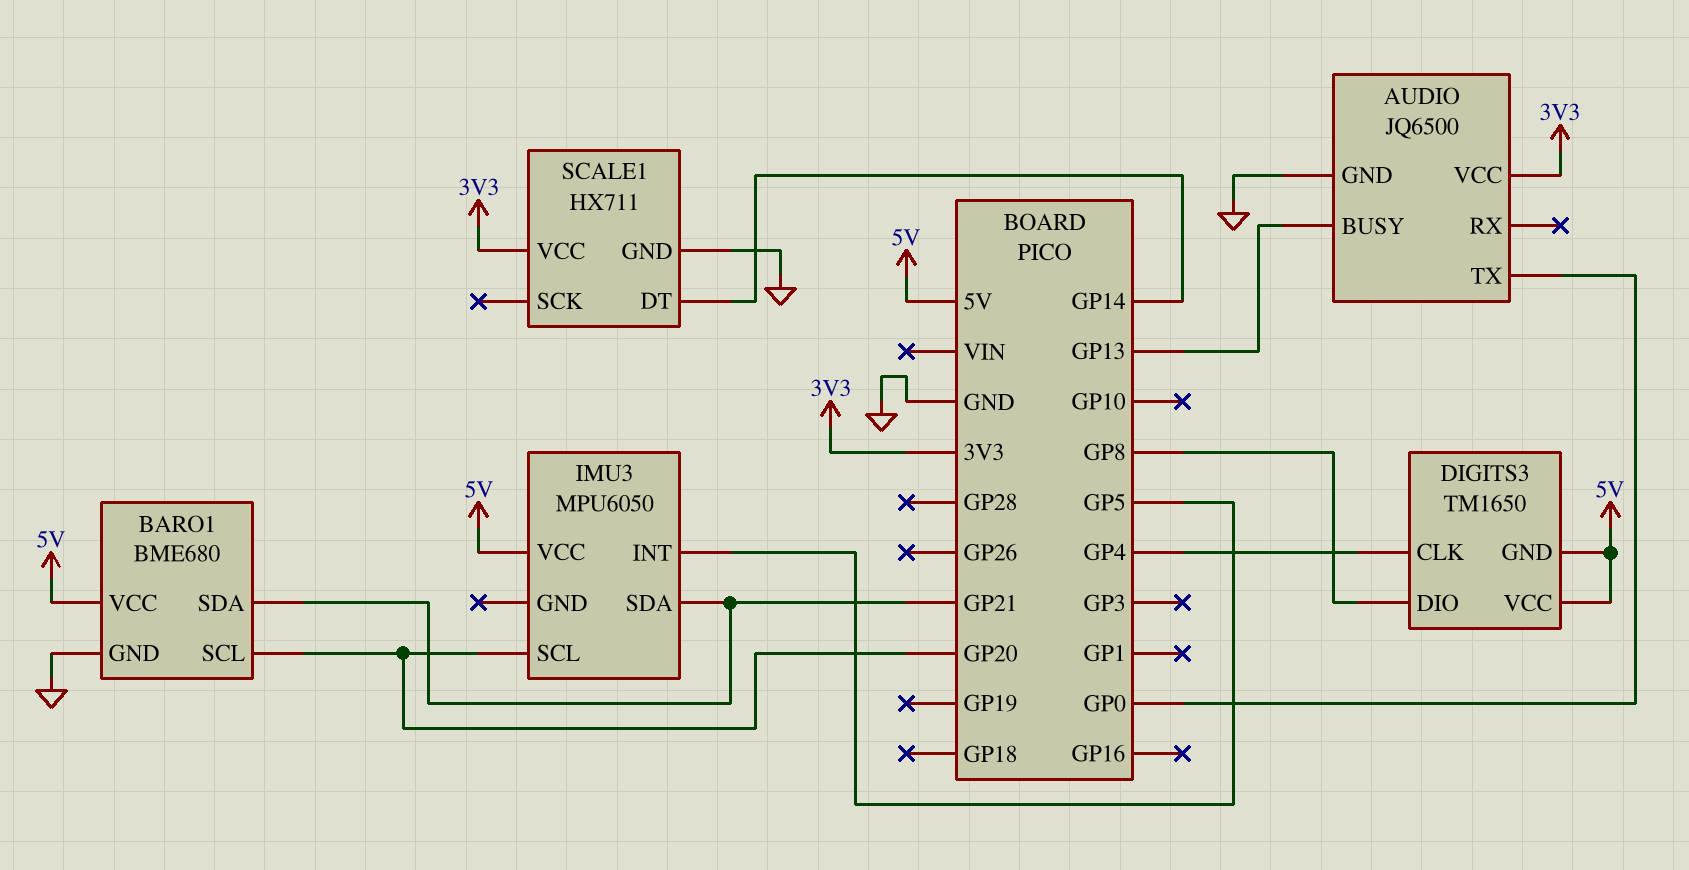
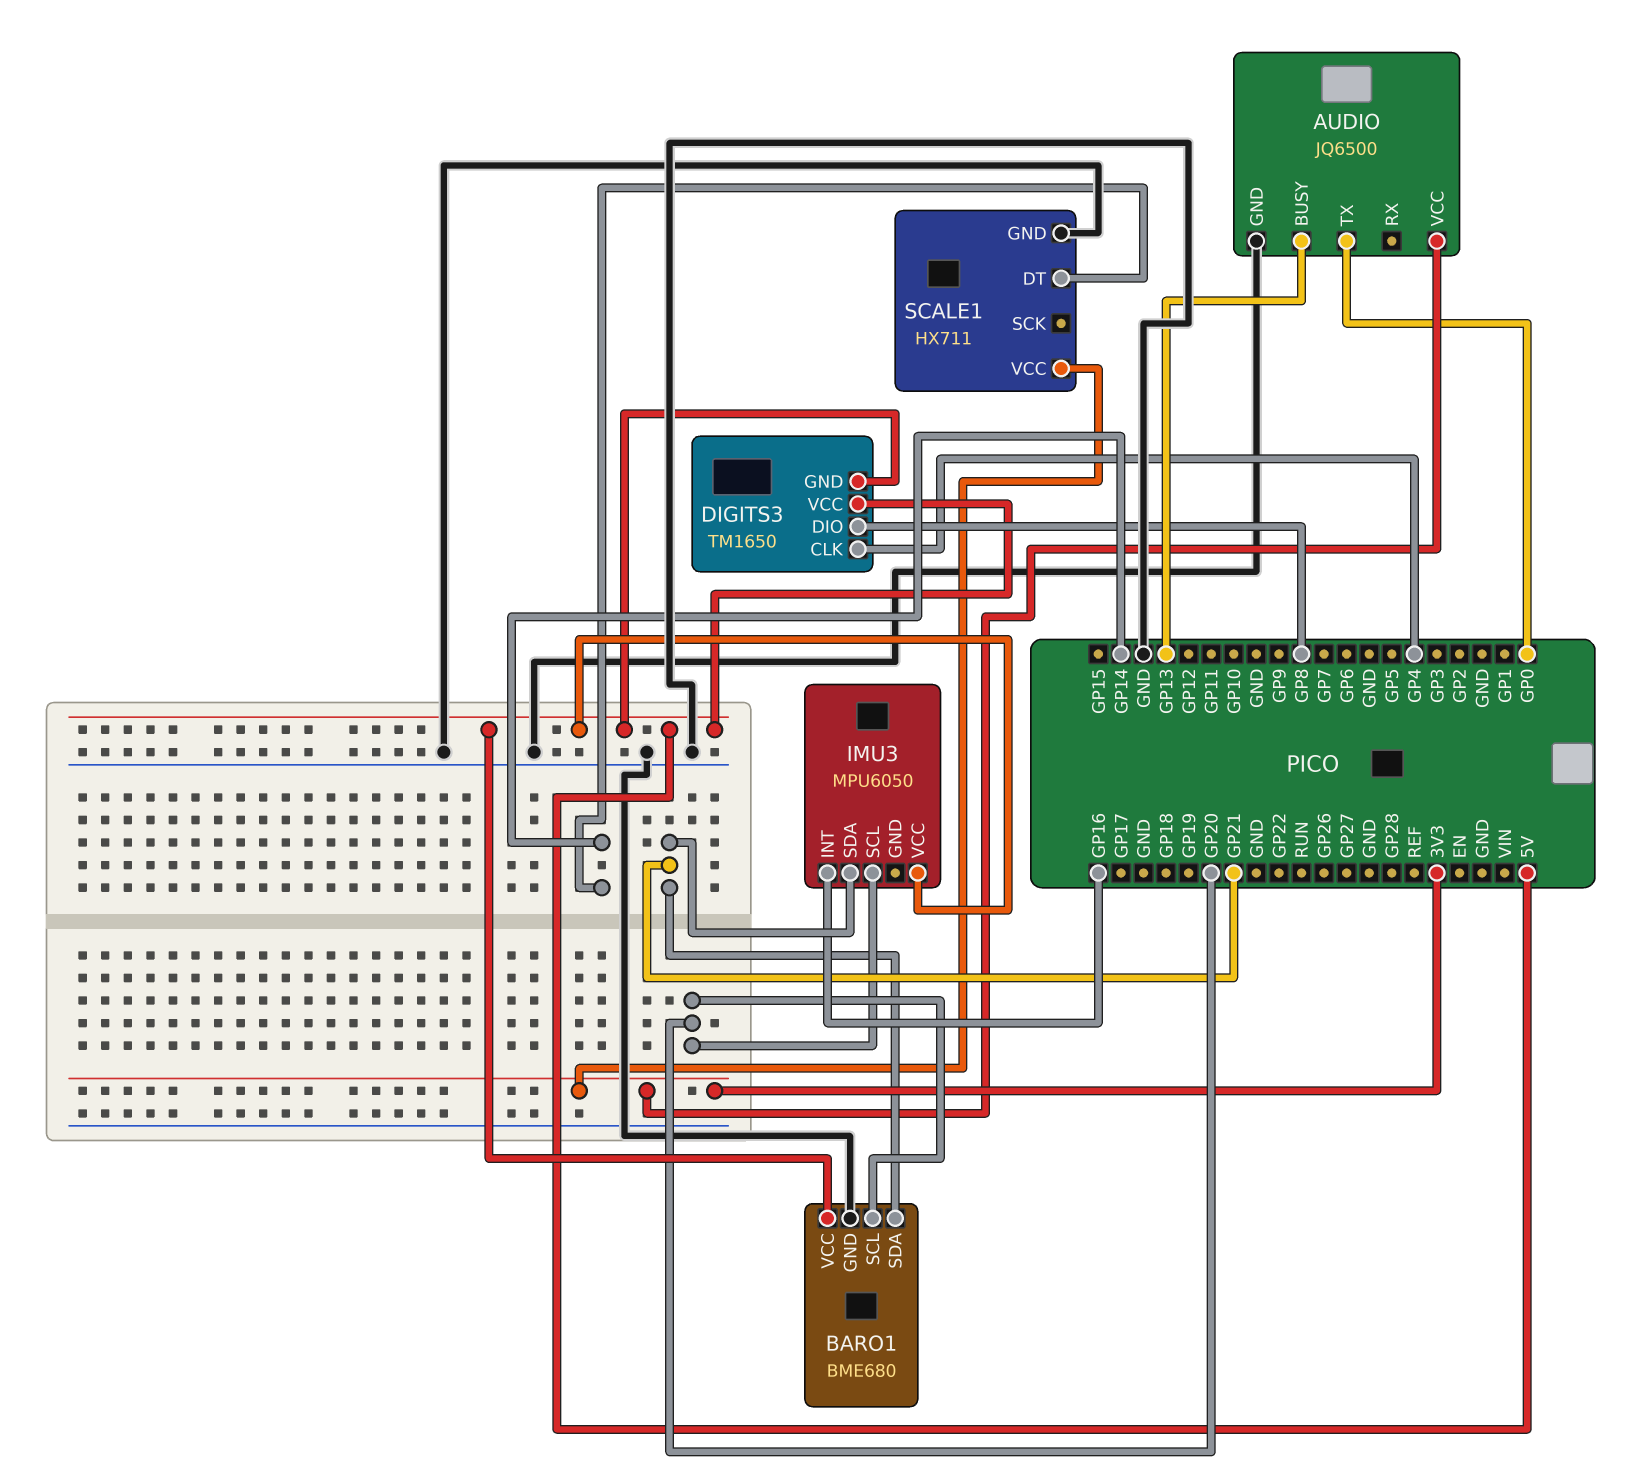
IMU3 pin INT: GP5 -> GP16

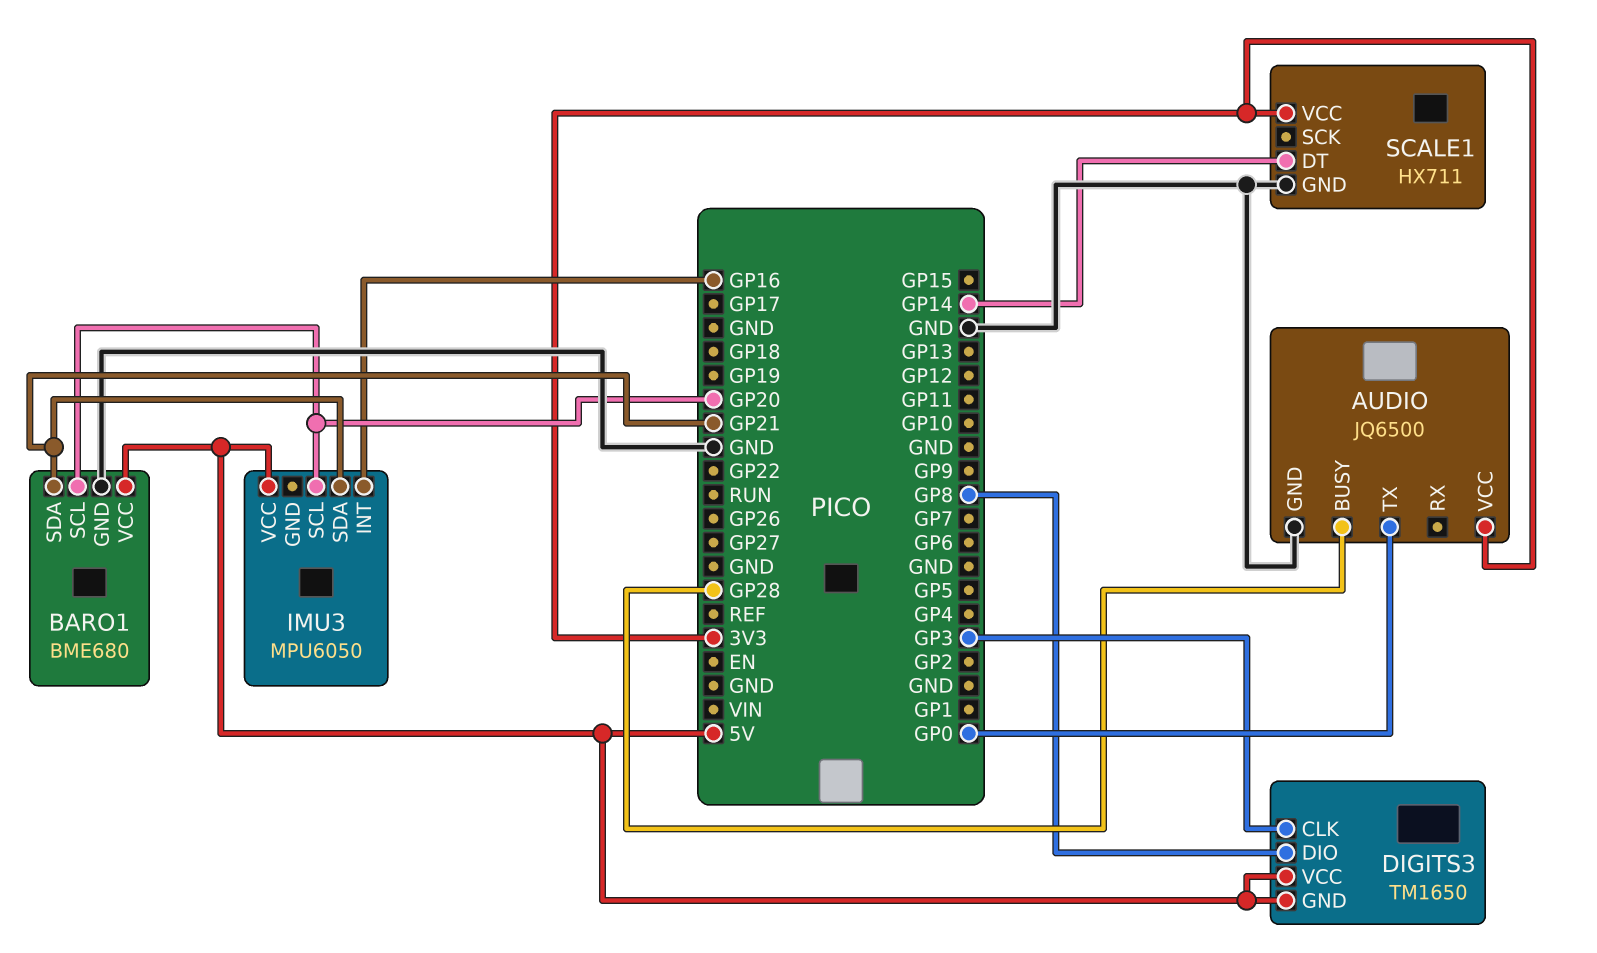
AUDIO pin BUSY: GP13 -> GP28
DIGITS3 pin CLK: GP4 -> GP3

